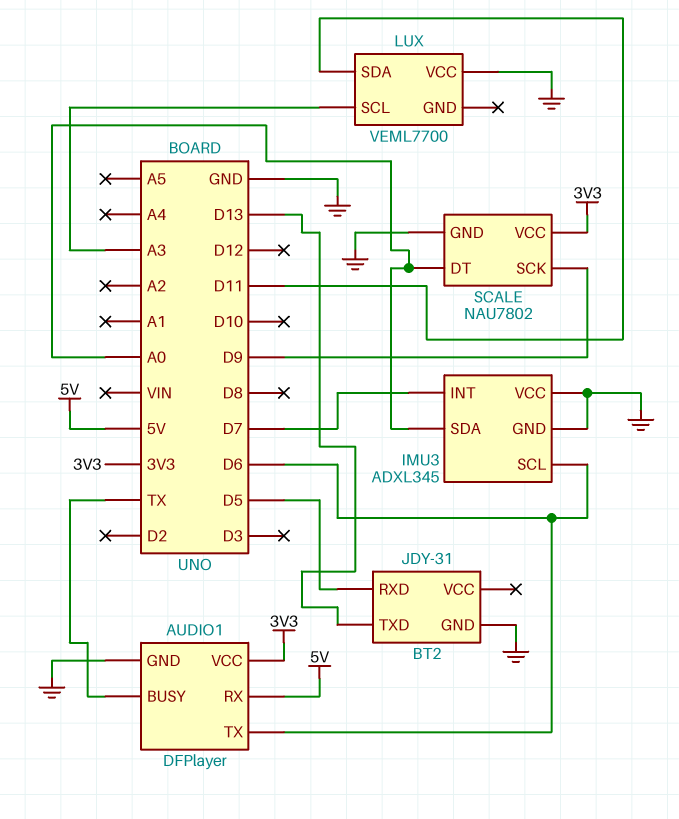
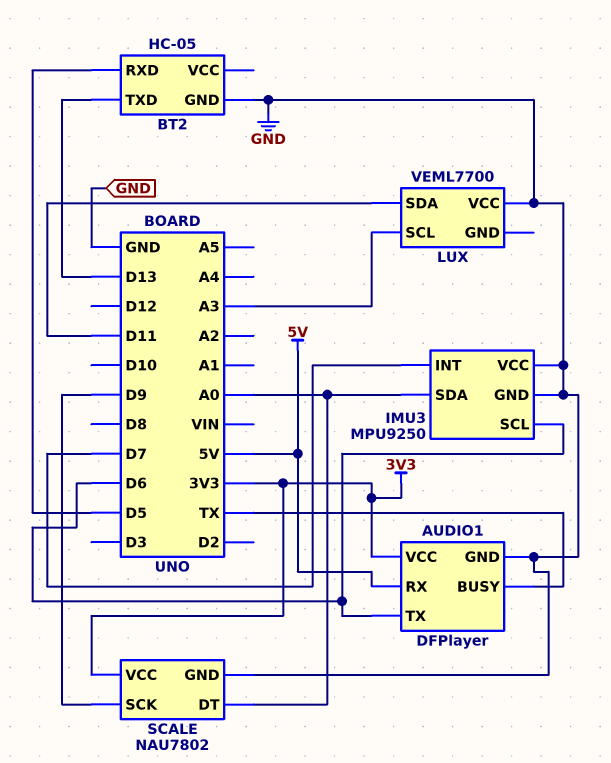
BT2: JDY-31 -> HC-05
IMU3: ADXL345 -> MPU9250

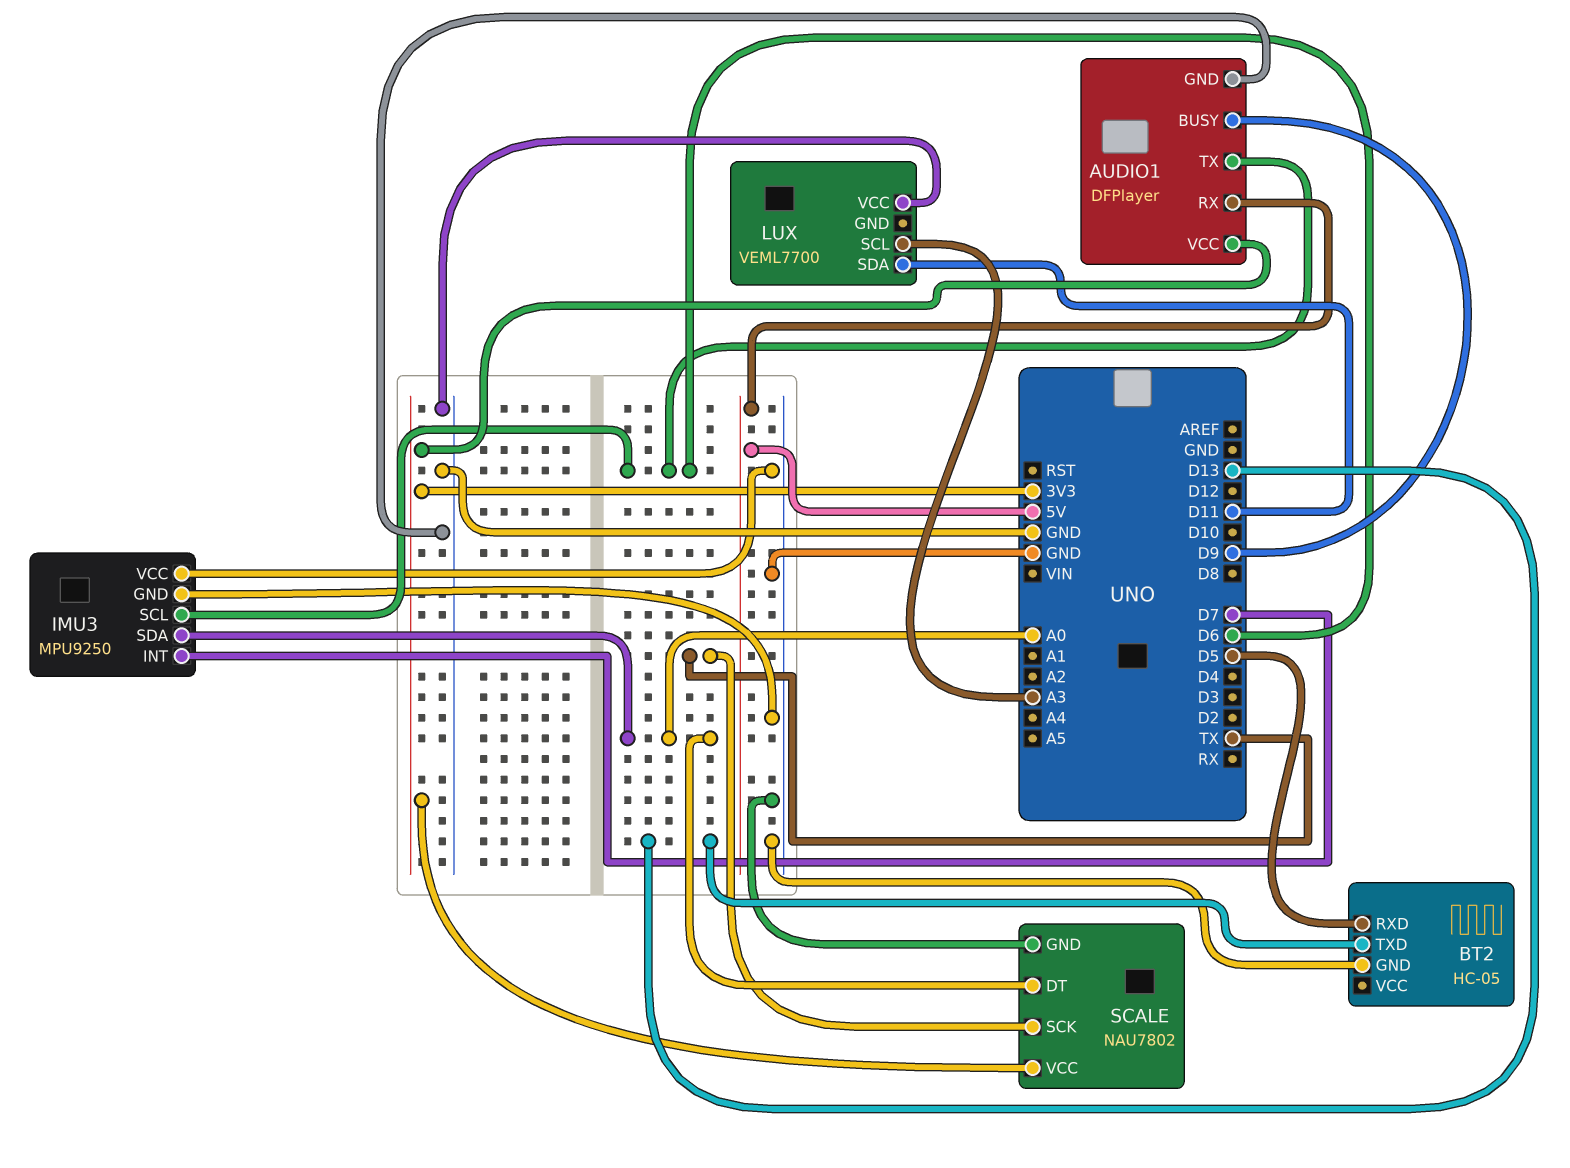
AUDIO1 pin BUSY: TX -> D9
SCALE pin SCK: D9 -> TX

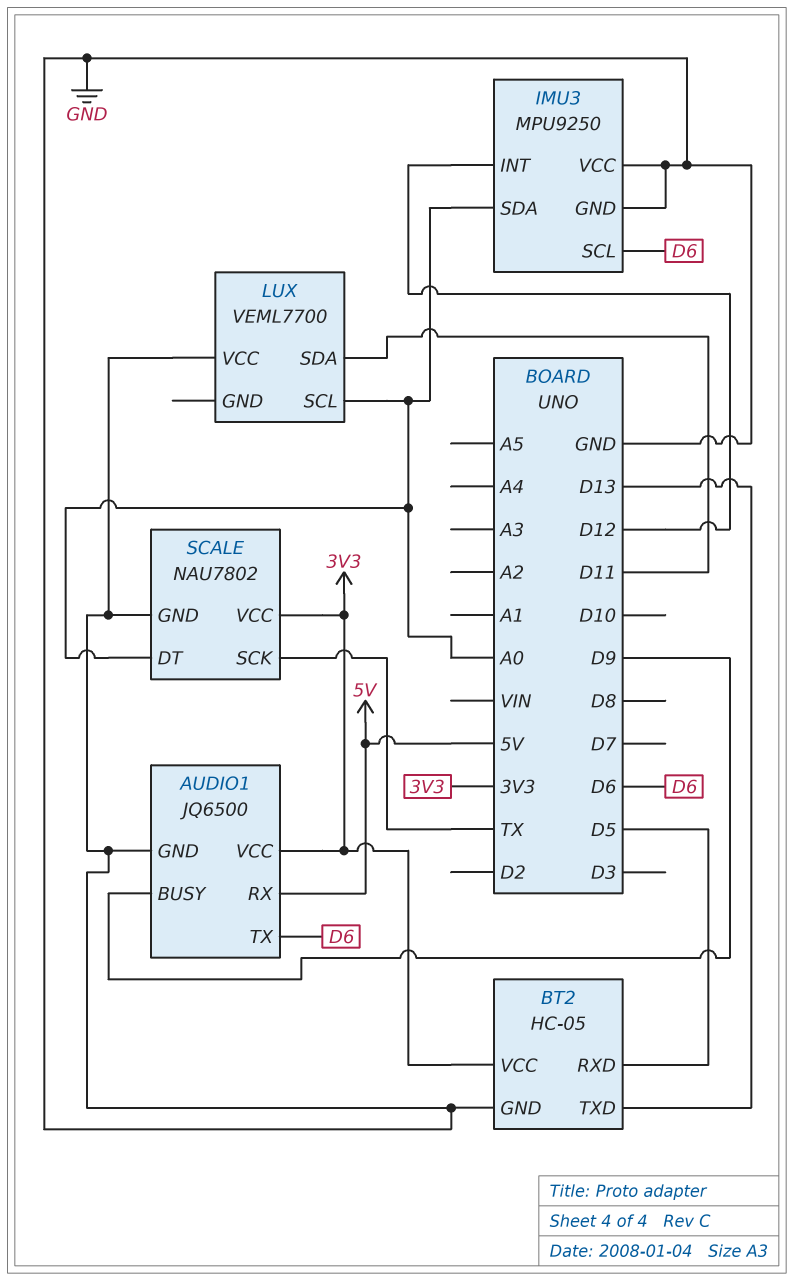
AUDIO1: DFPlayer -> JQ6500
BT2 pin VCC: none -> 3V3
IMU3 pin INT: D7 -> D12
LUX pin SCL: A3 -> A0

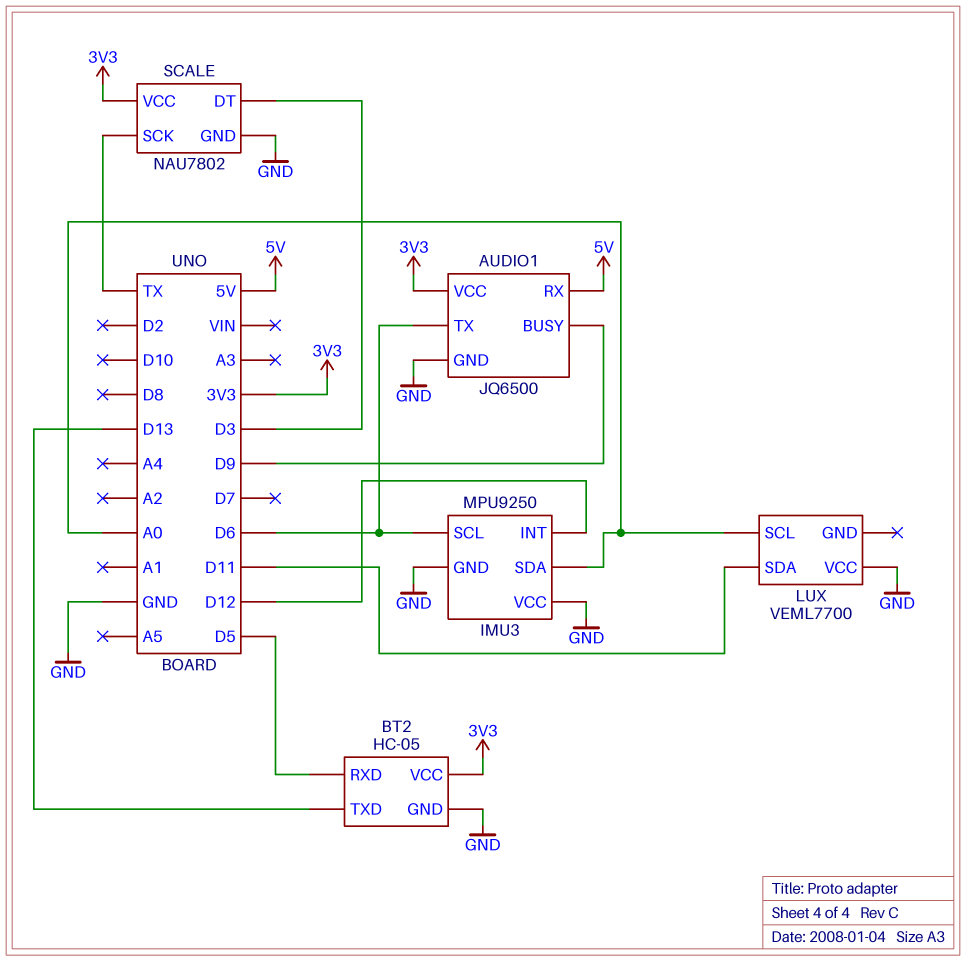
SCALE pin DT: A0 -> D3

